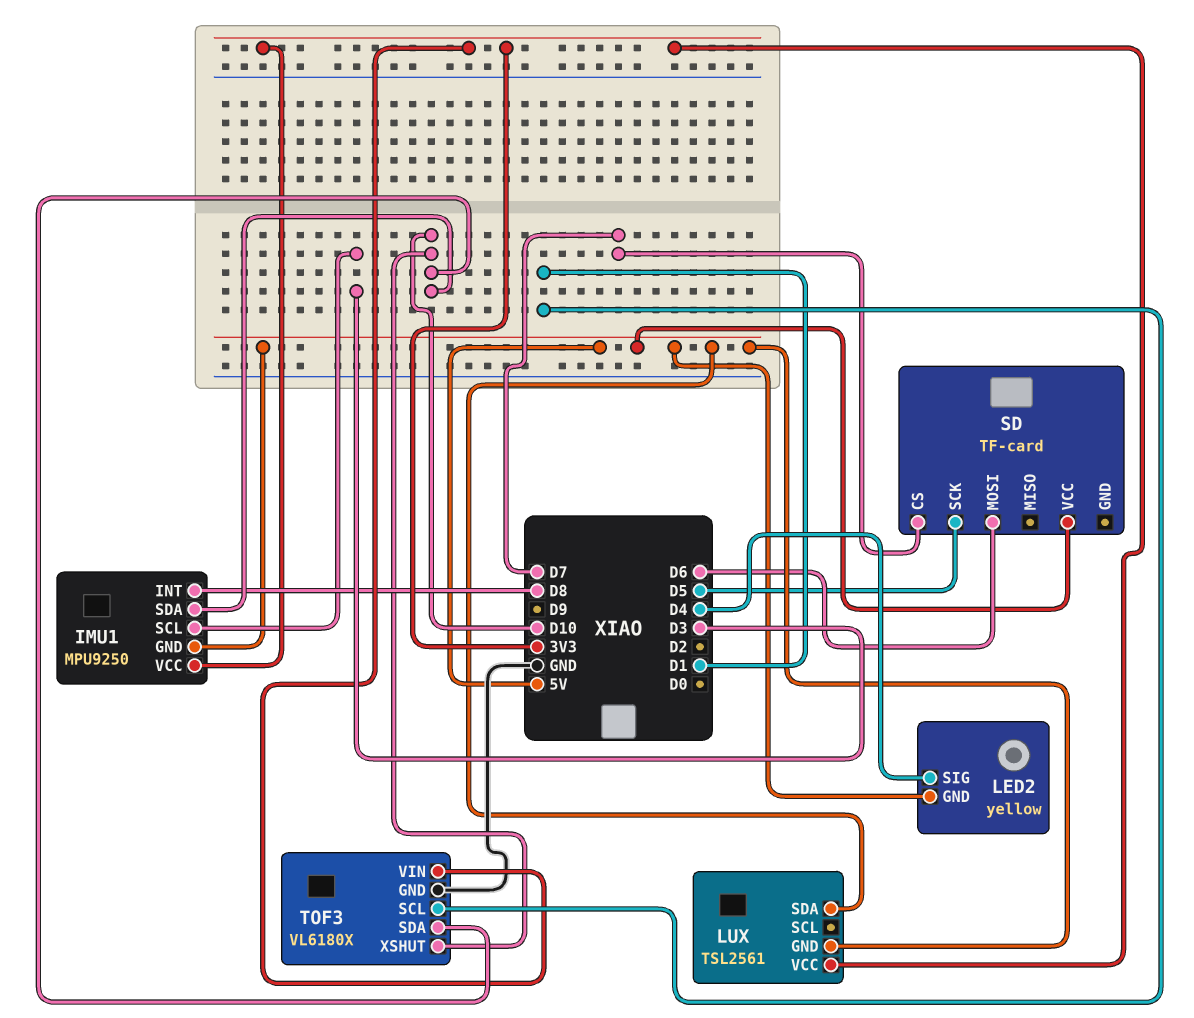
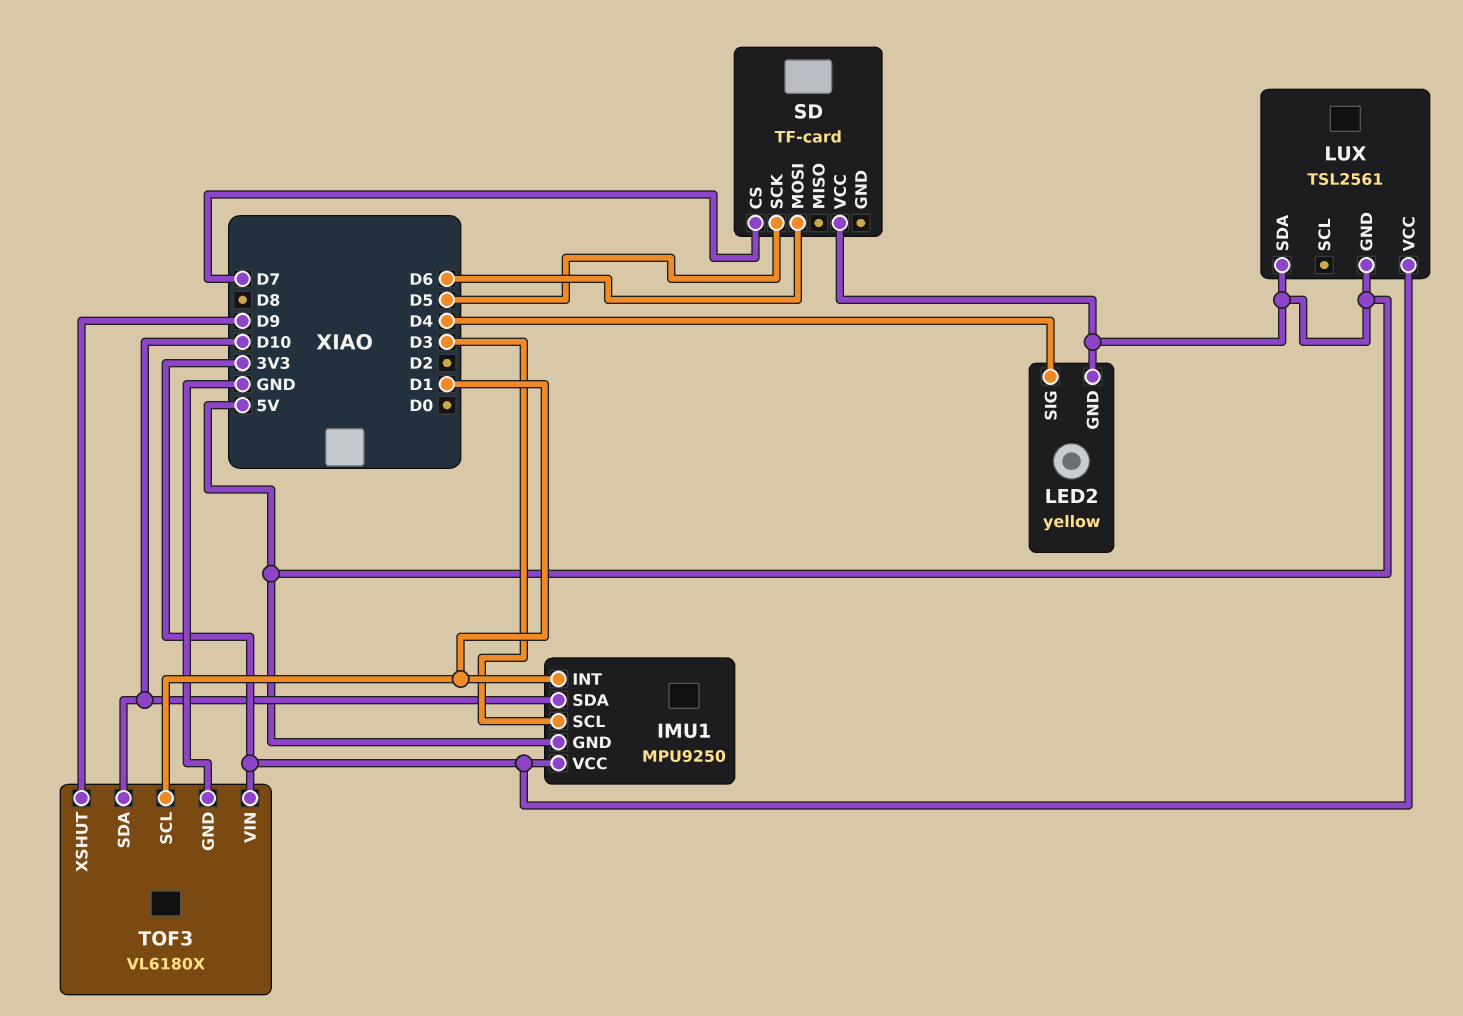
IMU1 pin INT: D8 -> D1
TOF3 pin XSHUT: D10 -> D9

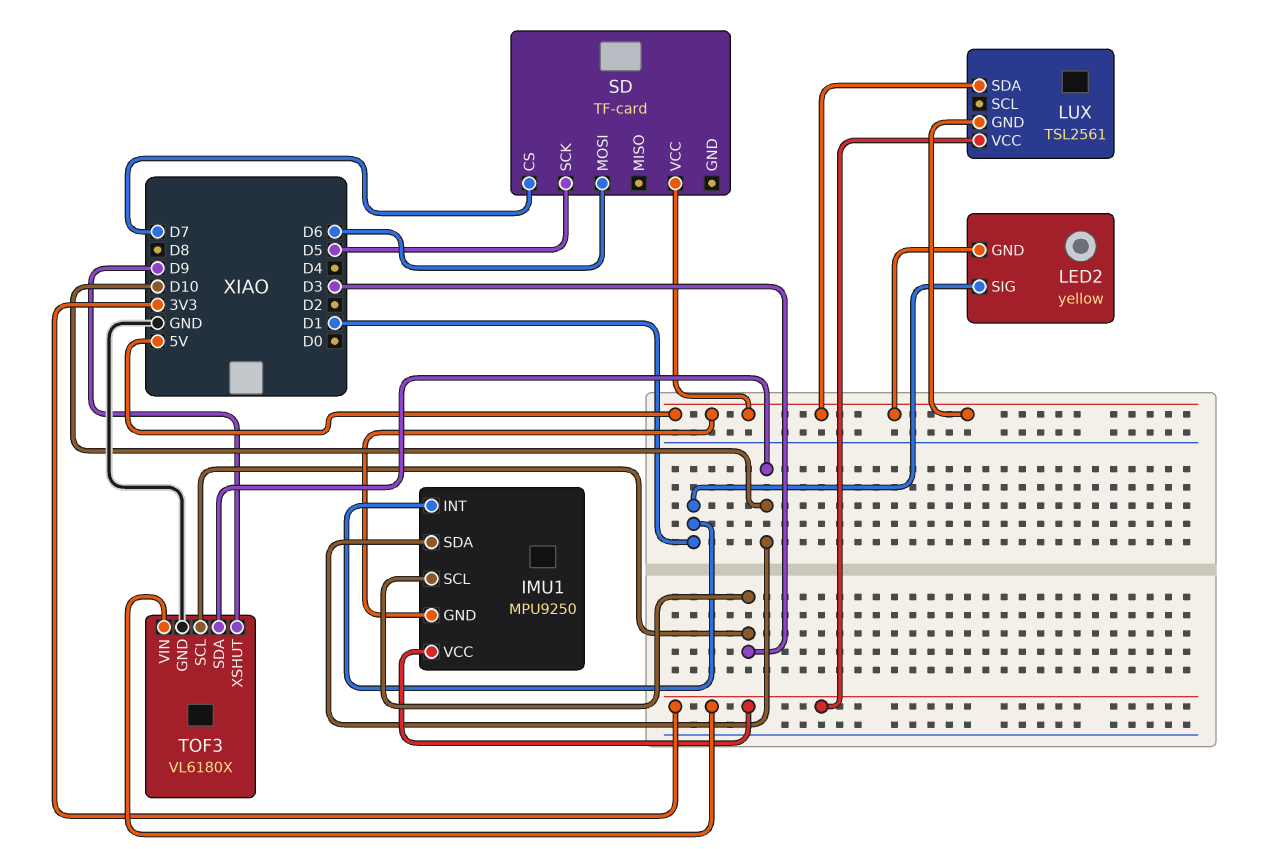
LED2 pin SIG: D4 -> D1
TOF3 pin SCL: D1 -> D3

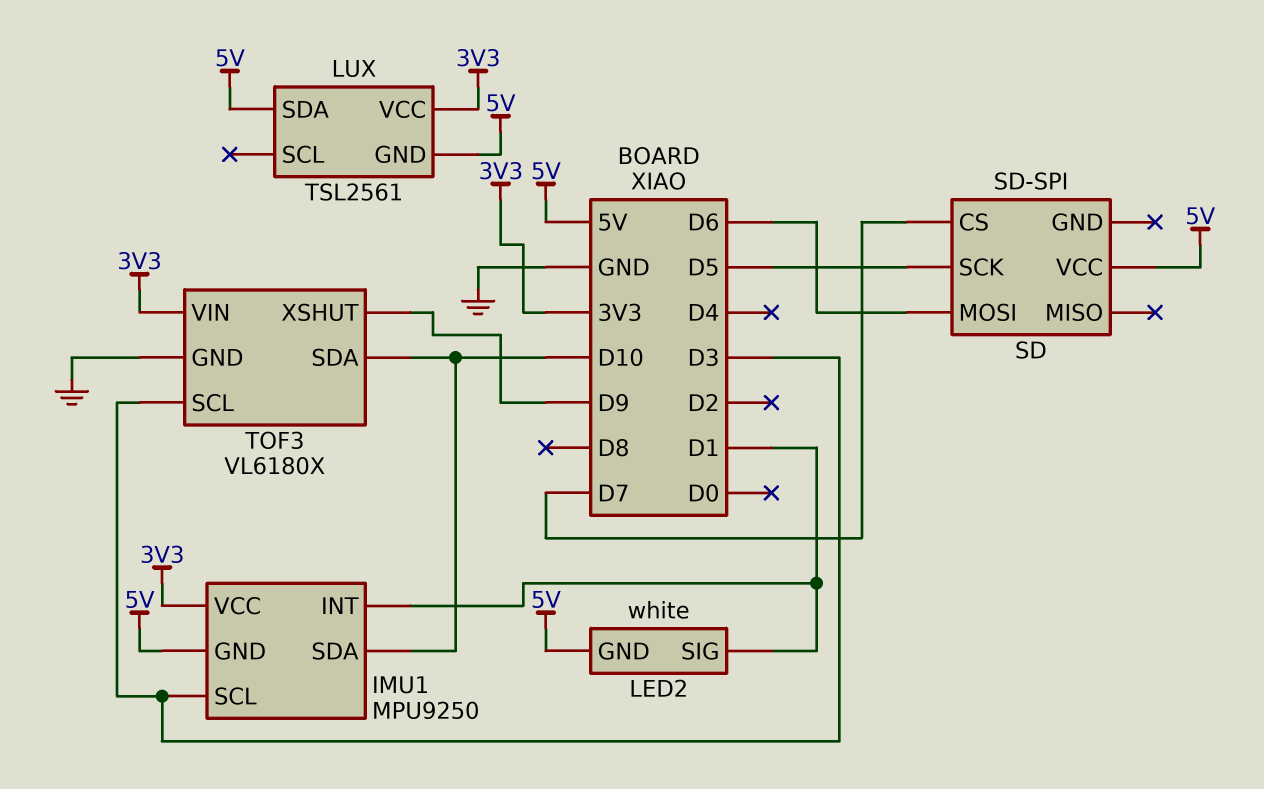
LED2: yellow -> white
SD: TF-card -> SD-SPI

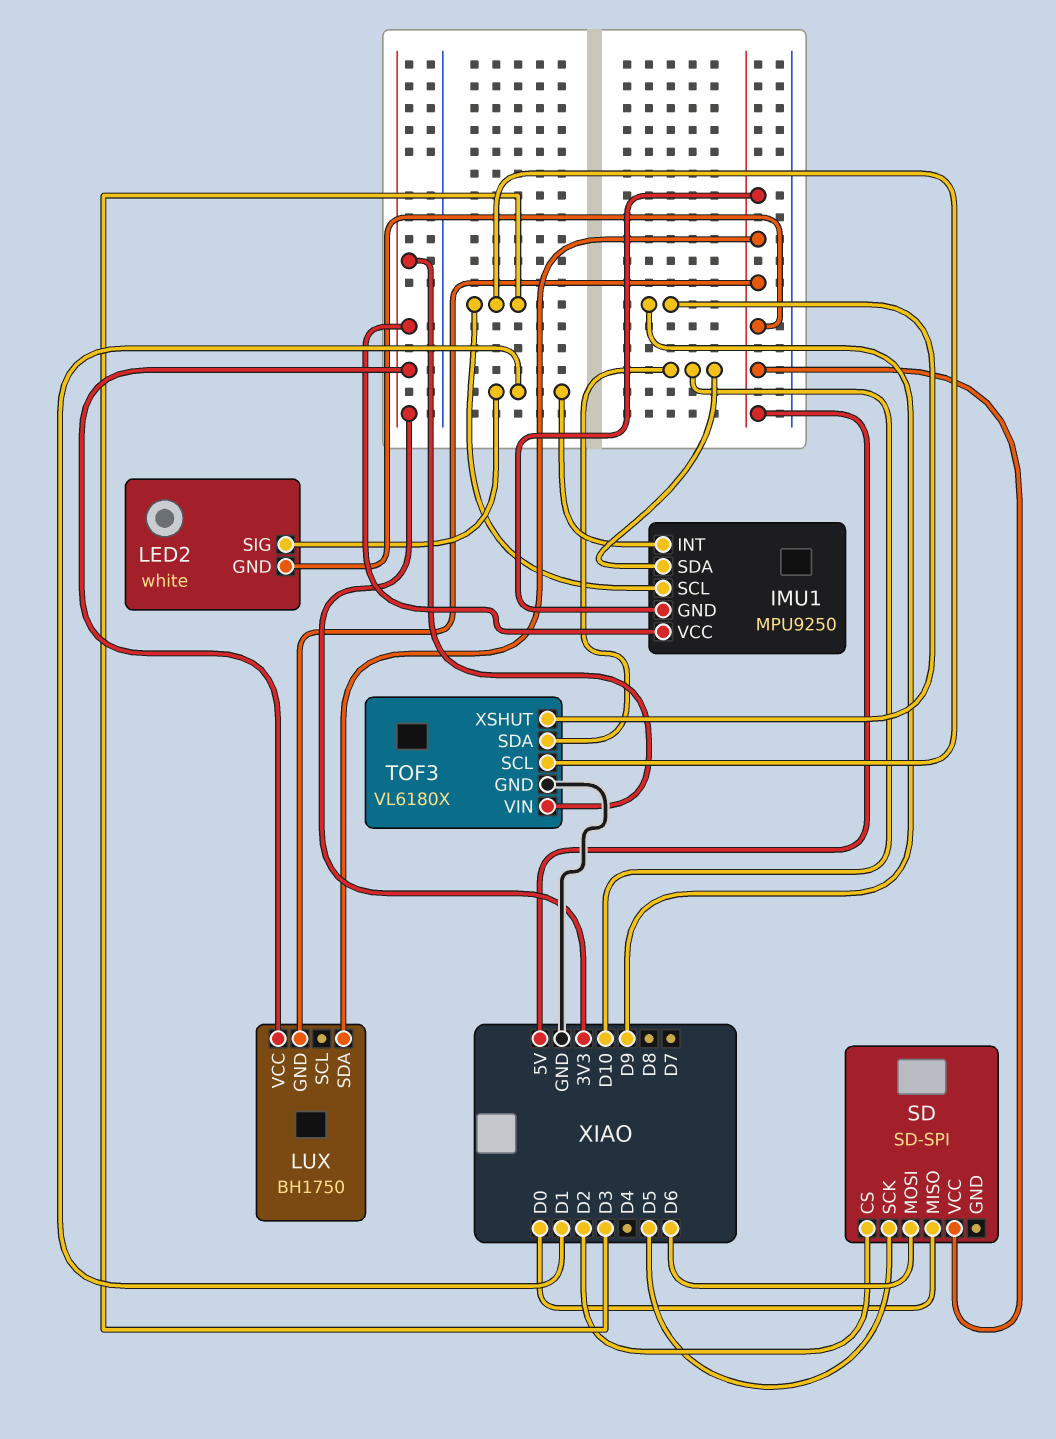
LUX: TSL2561 -> BH1750
SD pin CS: D7 -> D2
SD pin MISO: none -> D0

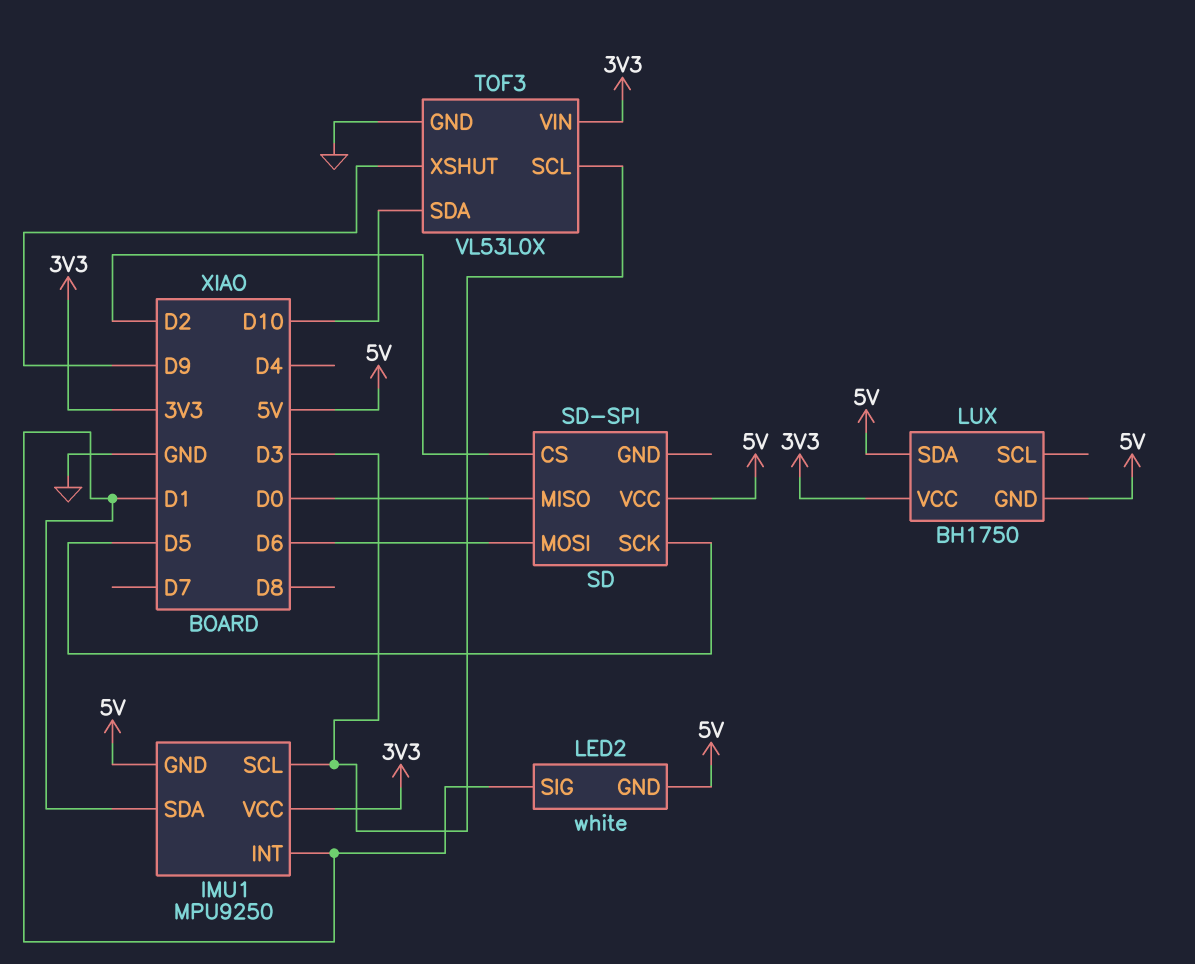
IMU1 pin SDA: D10 -> D1
TOF3: VL6180X -> VL53L0X

